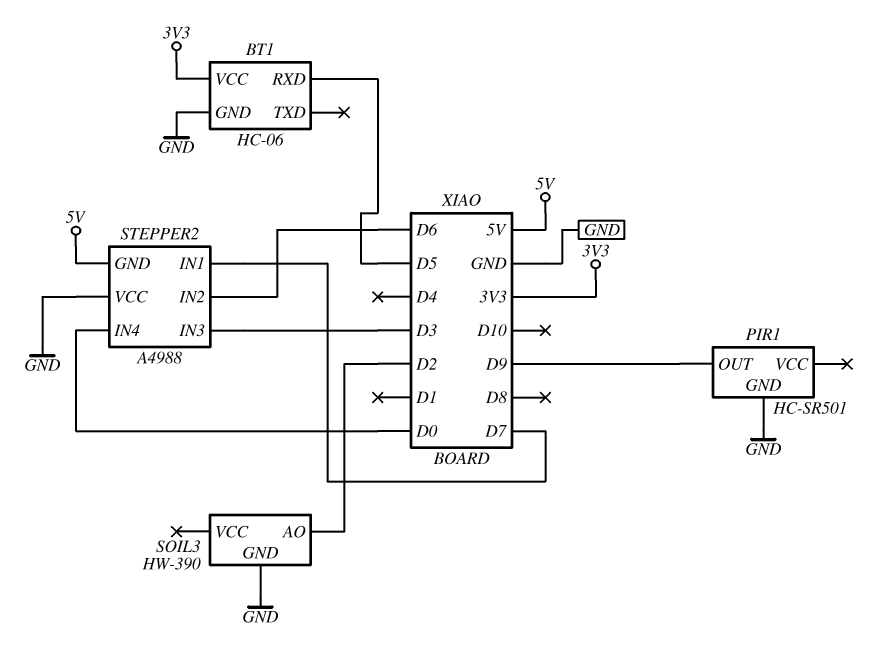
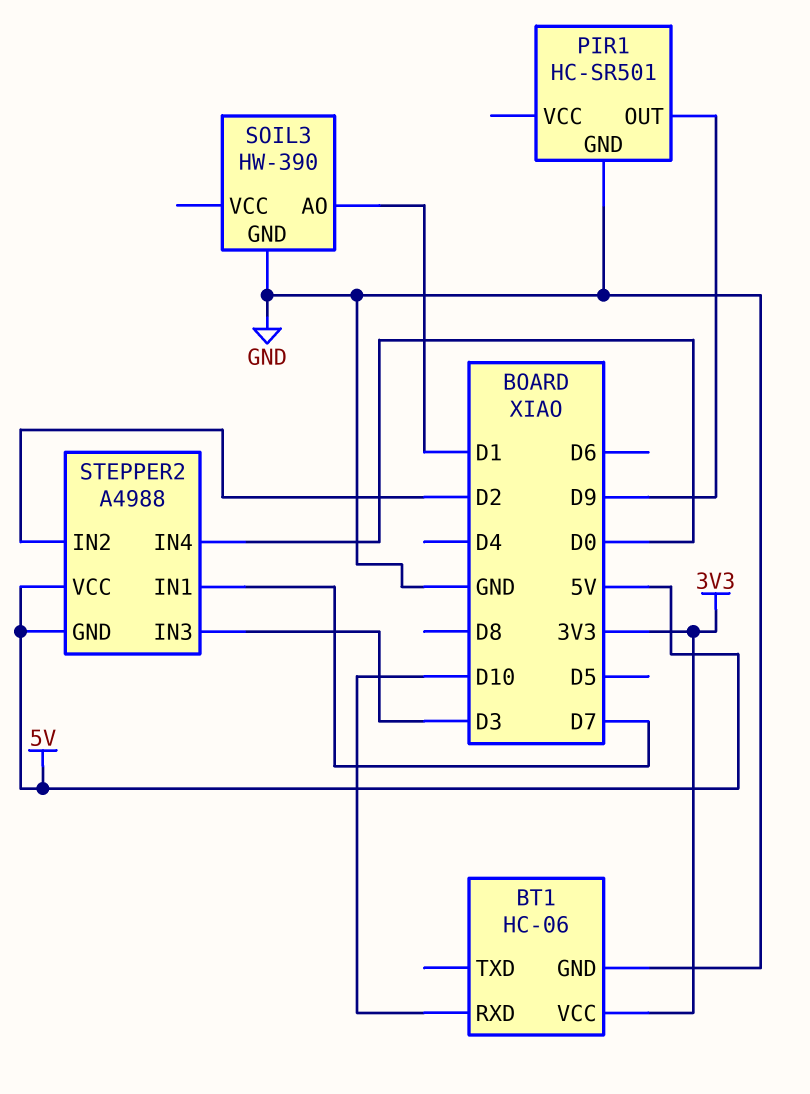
BT1 pin RXD: D5 -> D10
SOIL3 pin AO: D2 -> D1
STEPPER2 pin IN2: D6 -> D2
STEPPER2 pin VCC: GND -> 5V

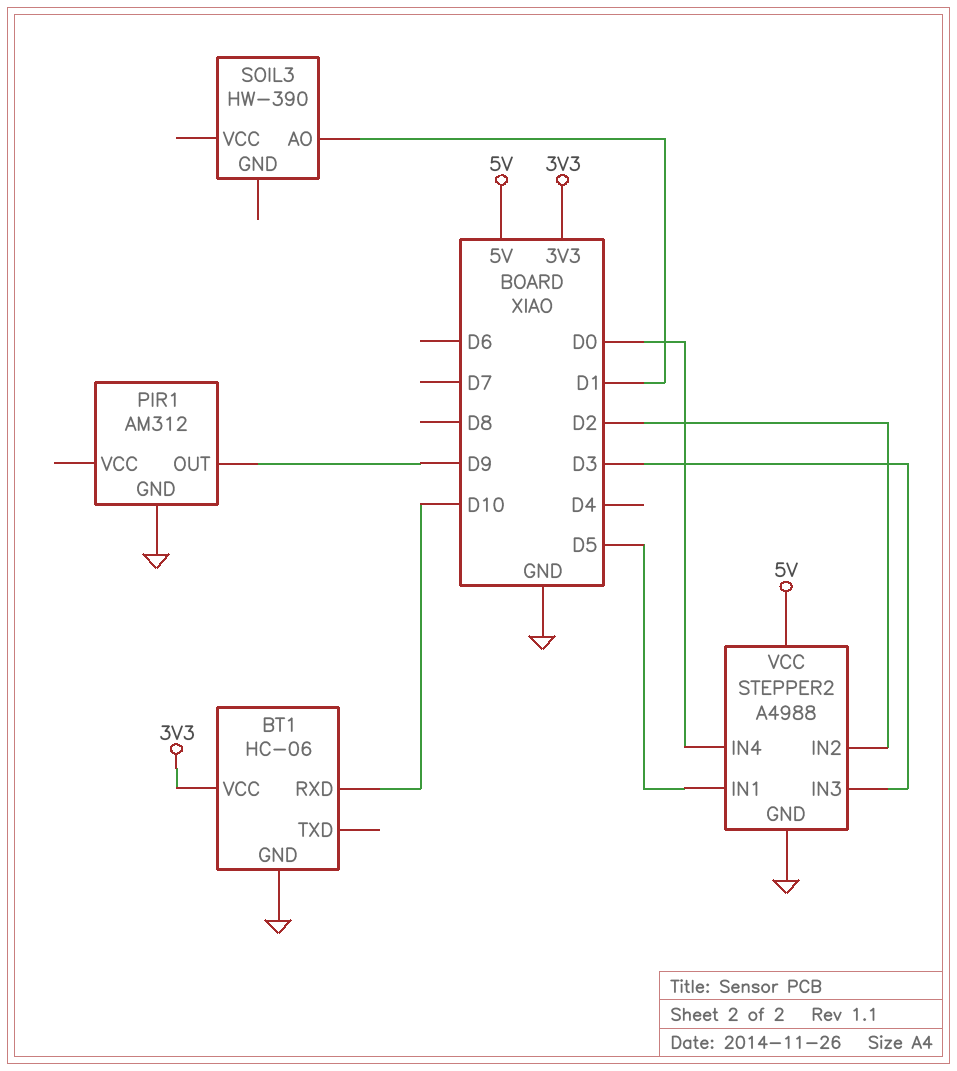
PIR1: HC-SR501 -> AM312
SOIL3 pin GND: GND -> none
STEPPER2 pin GND: 5V -> GND
STEPPER2 pin IN1: D7 -> D5

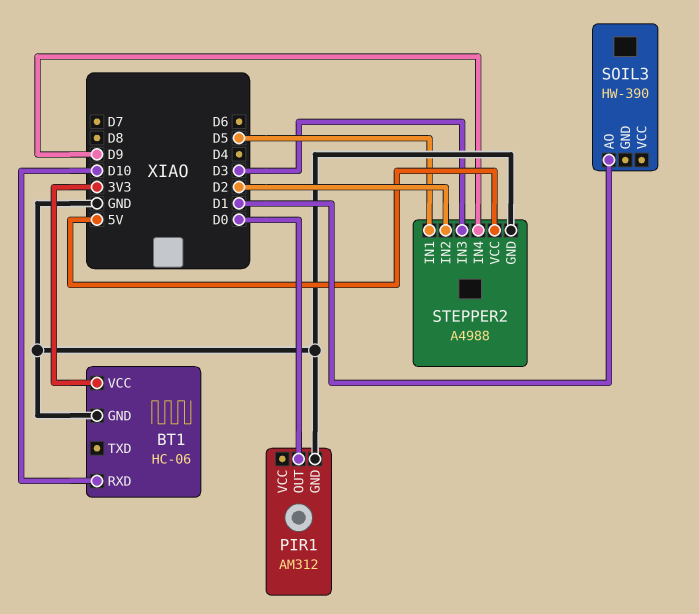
PIR1 pin OUT: D9 -> D0
STEPPER2 pin IN4: D0 -> D9

